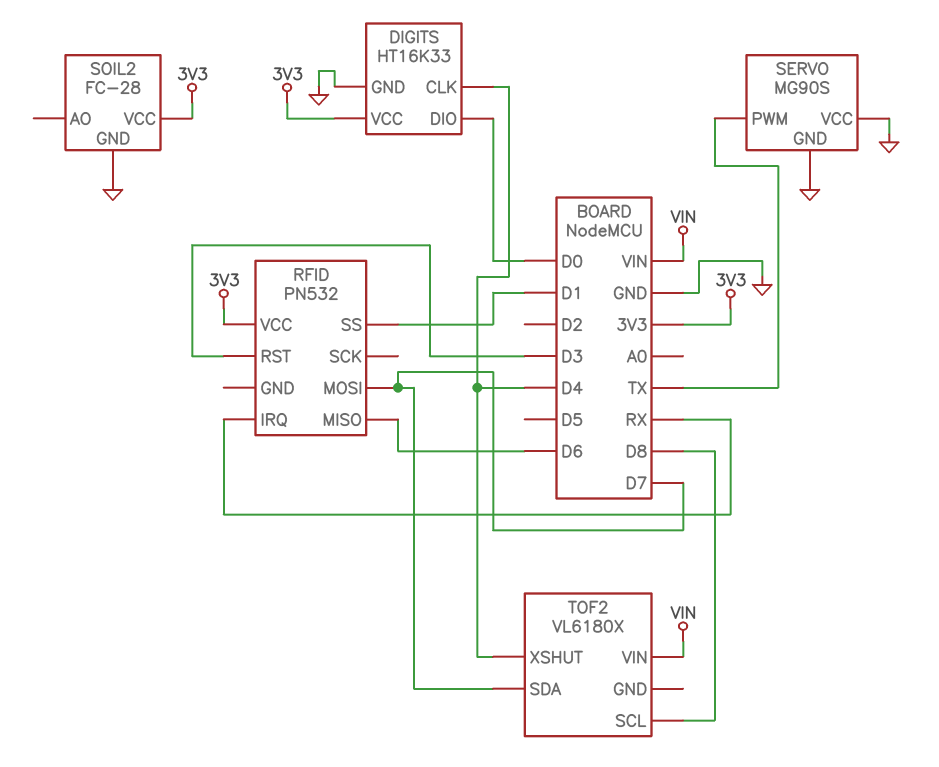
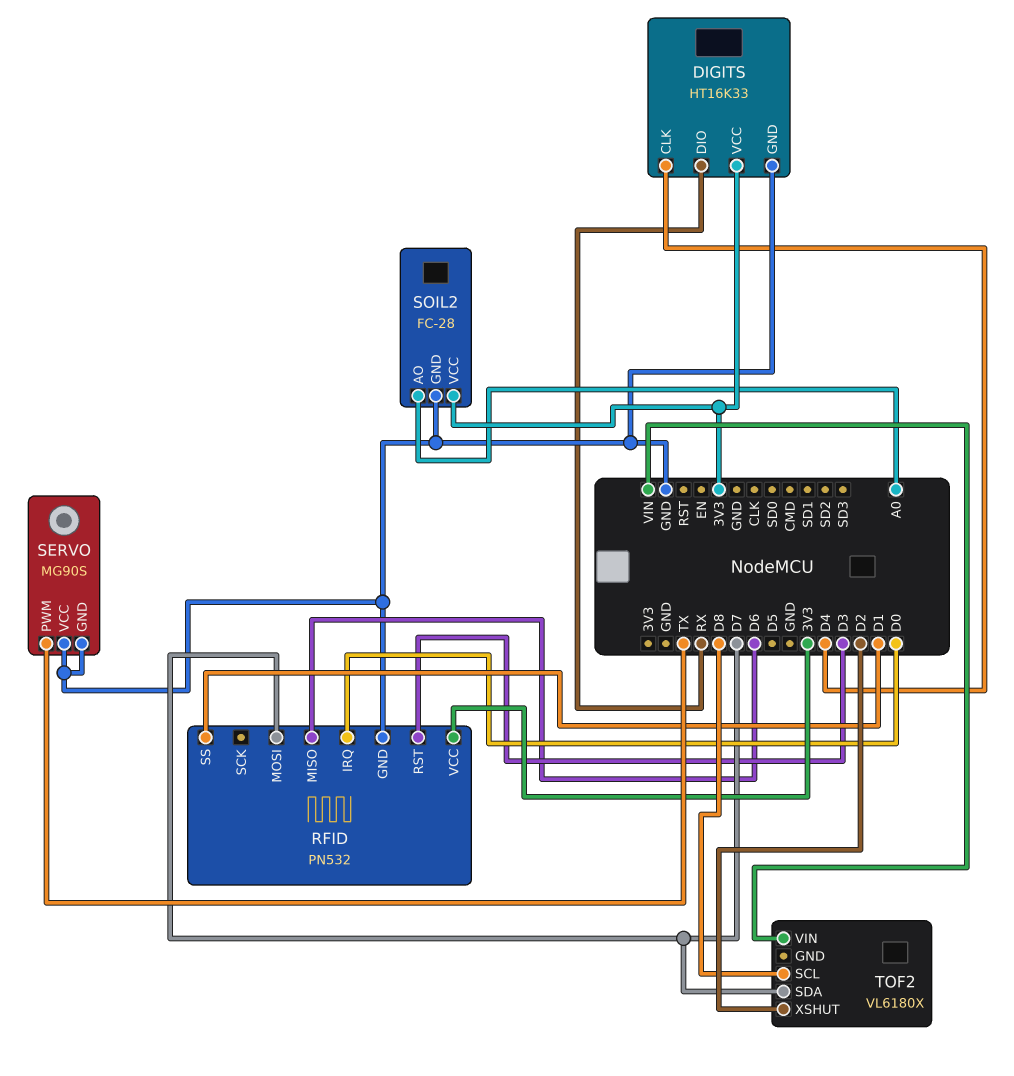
DIGITS pin DIO: D0 -> RX
RFID pin GND: none -> GND
RFID pin IRQ: RX -> D0
SOIL2 pin AO: none -> A0
TOF2 pin XSHUT: D4 -> D2

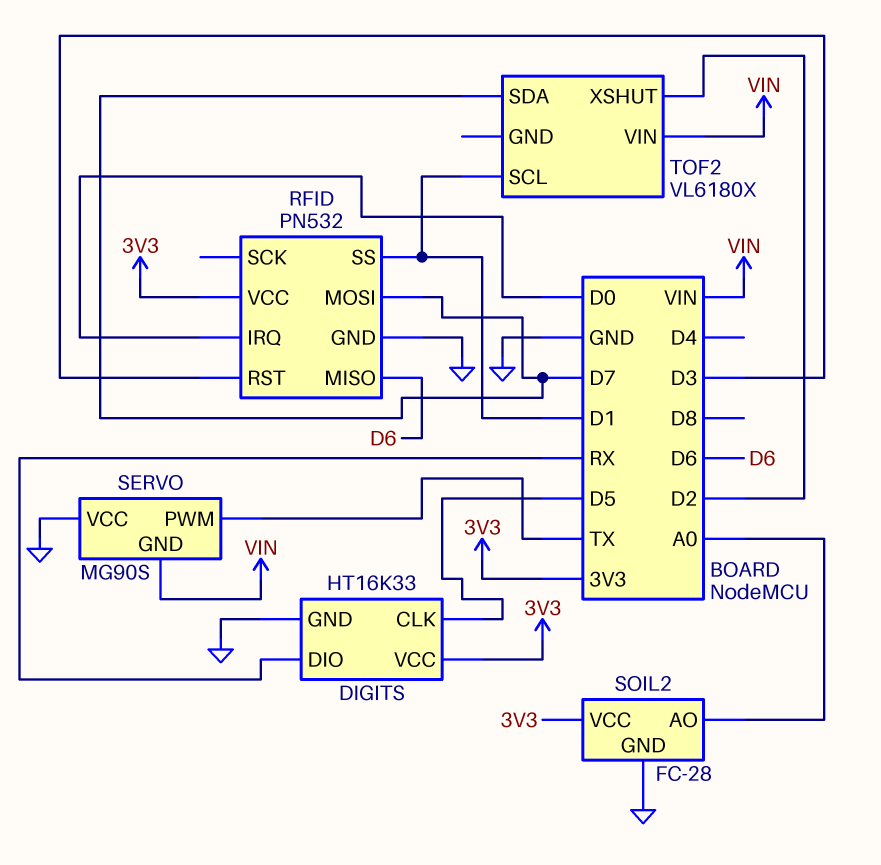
DIGITS pin CLK: D4 -> D5
SERVO pin GND: GND -> VIN
TOF2 pin SCL: D8 -> D1

